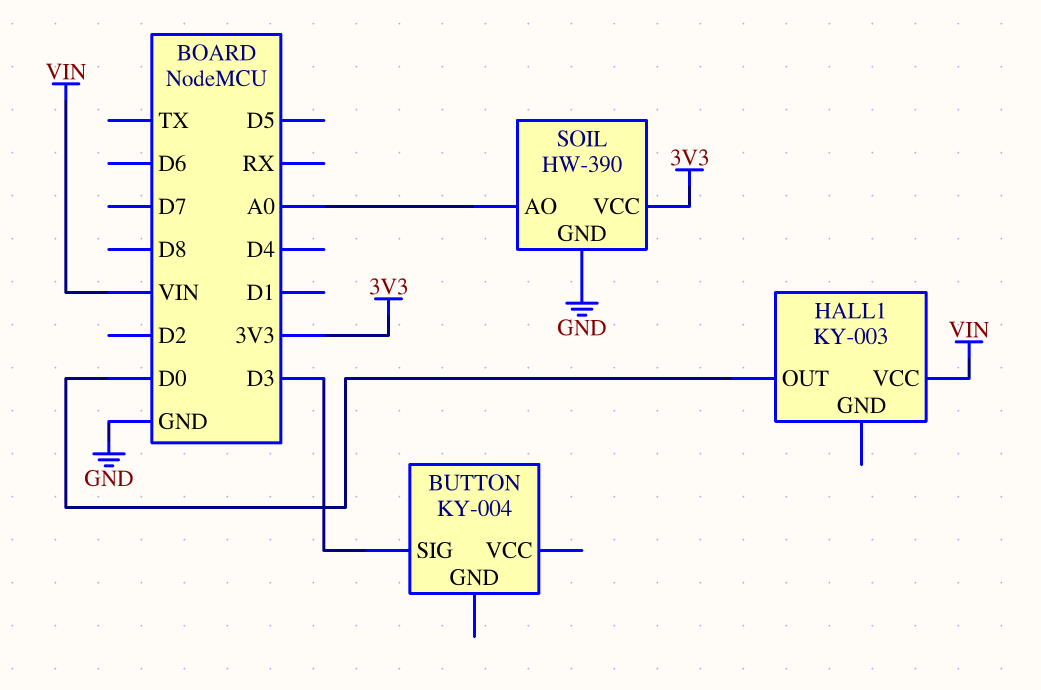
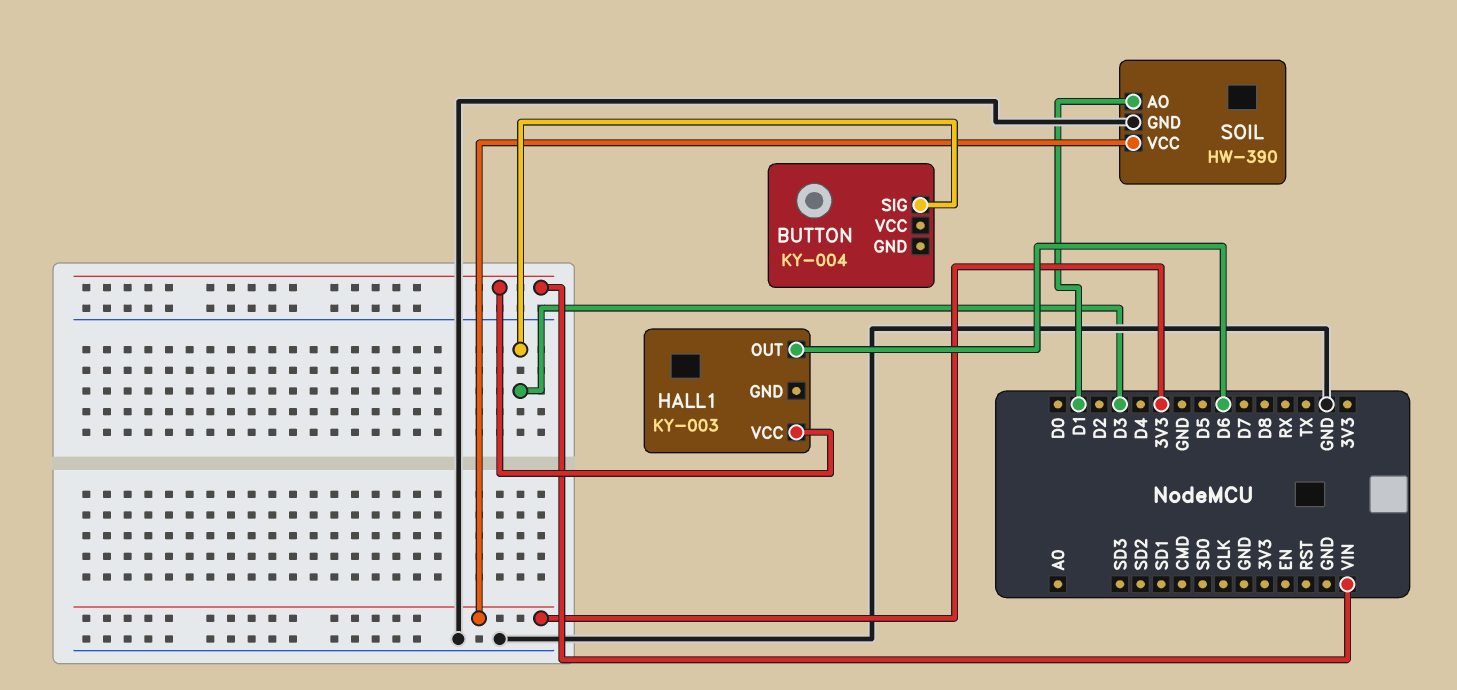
HALL1 pin OUT: D0 -> D6
SOIL pin AO: A0 -> D1

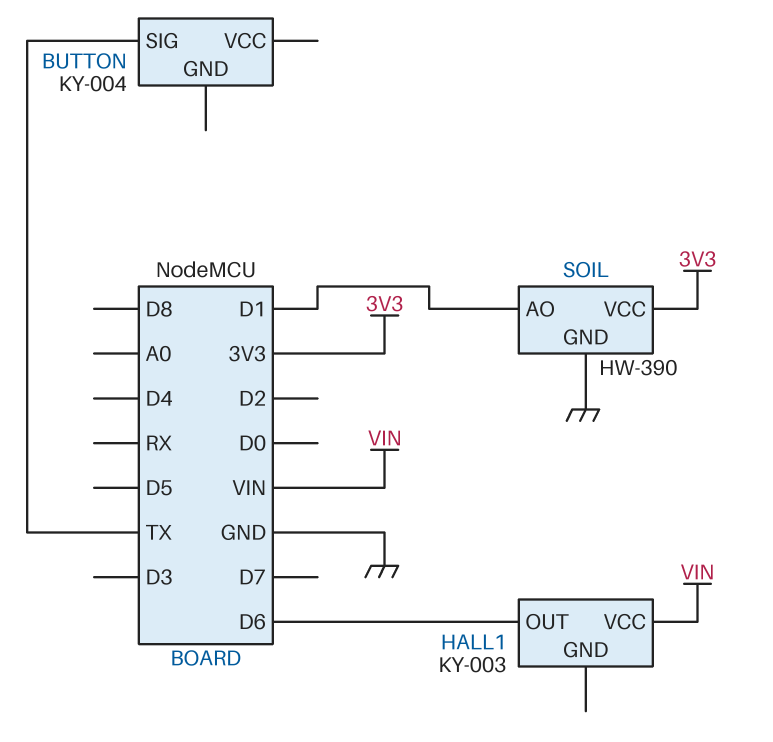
BUTTON pin SIG: D3 -> TX

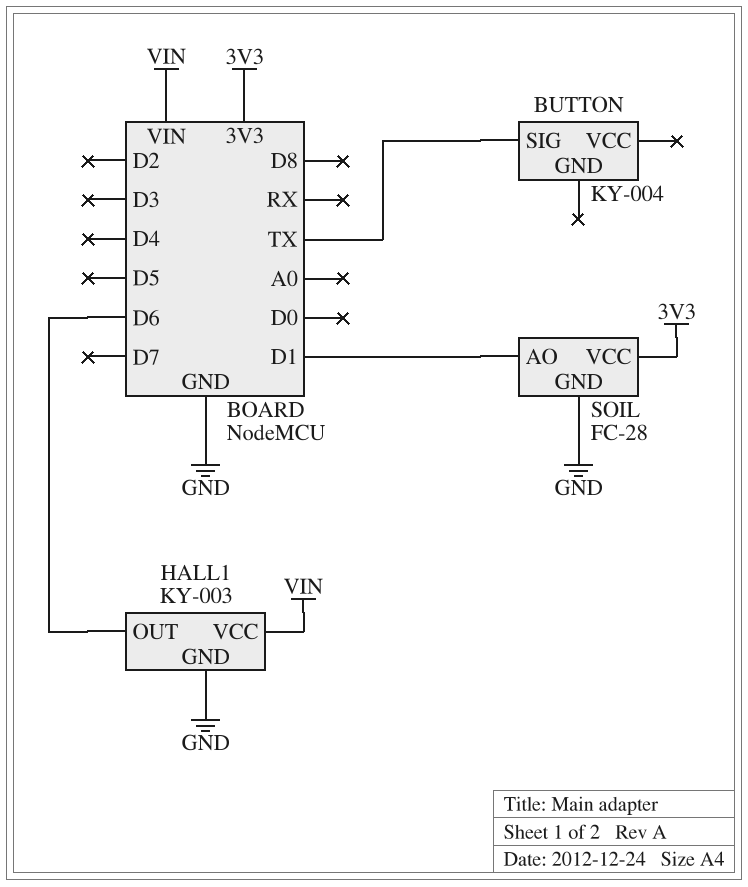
HALL1 pin GND: none -> GND
SOIL: HW-390 -> FC-28

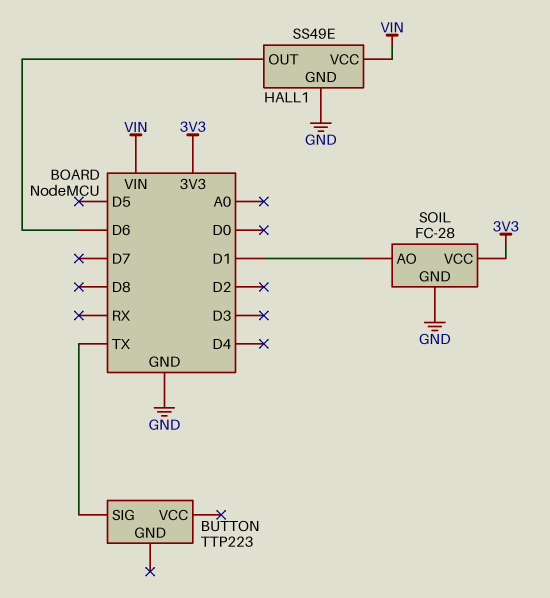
BUTTON: KY-004 -> TTP223
HALL1: KY-003 -> SS49E

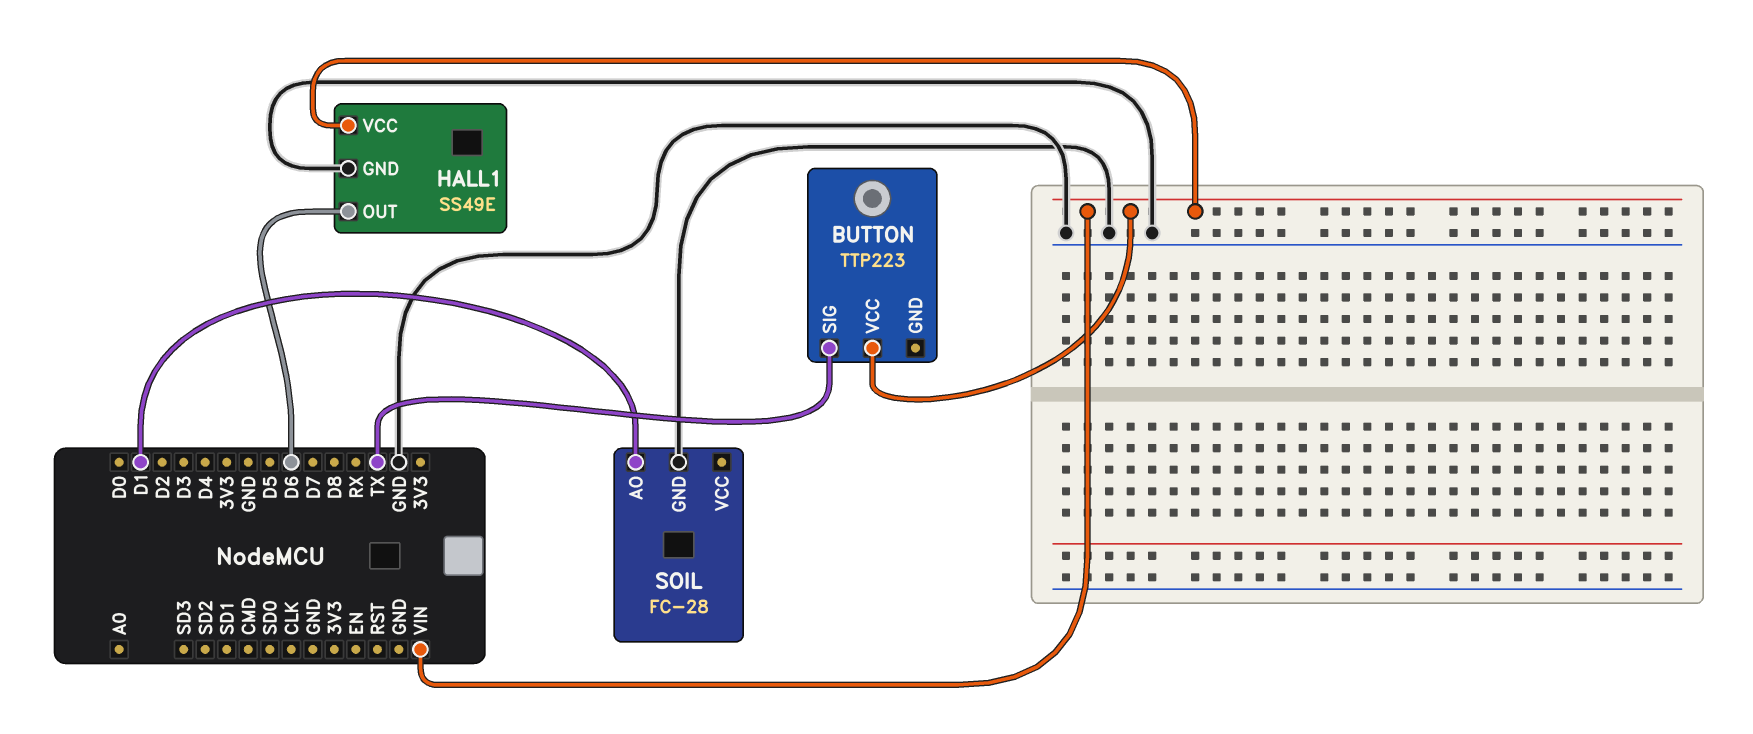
BUTTON pin VCC: none -> VIN
SOIL pin VCC: 3V3 -> none

